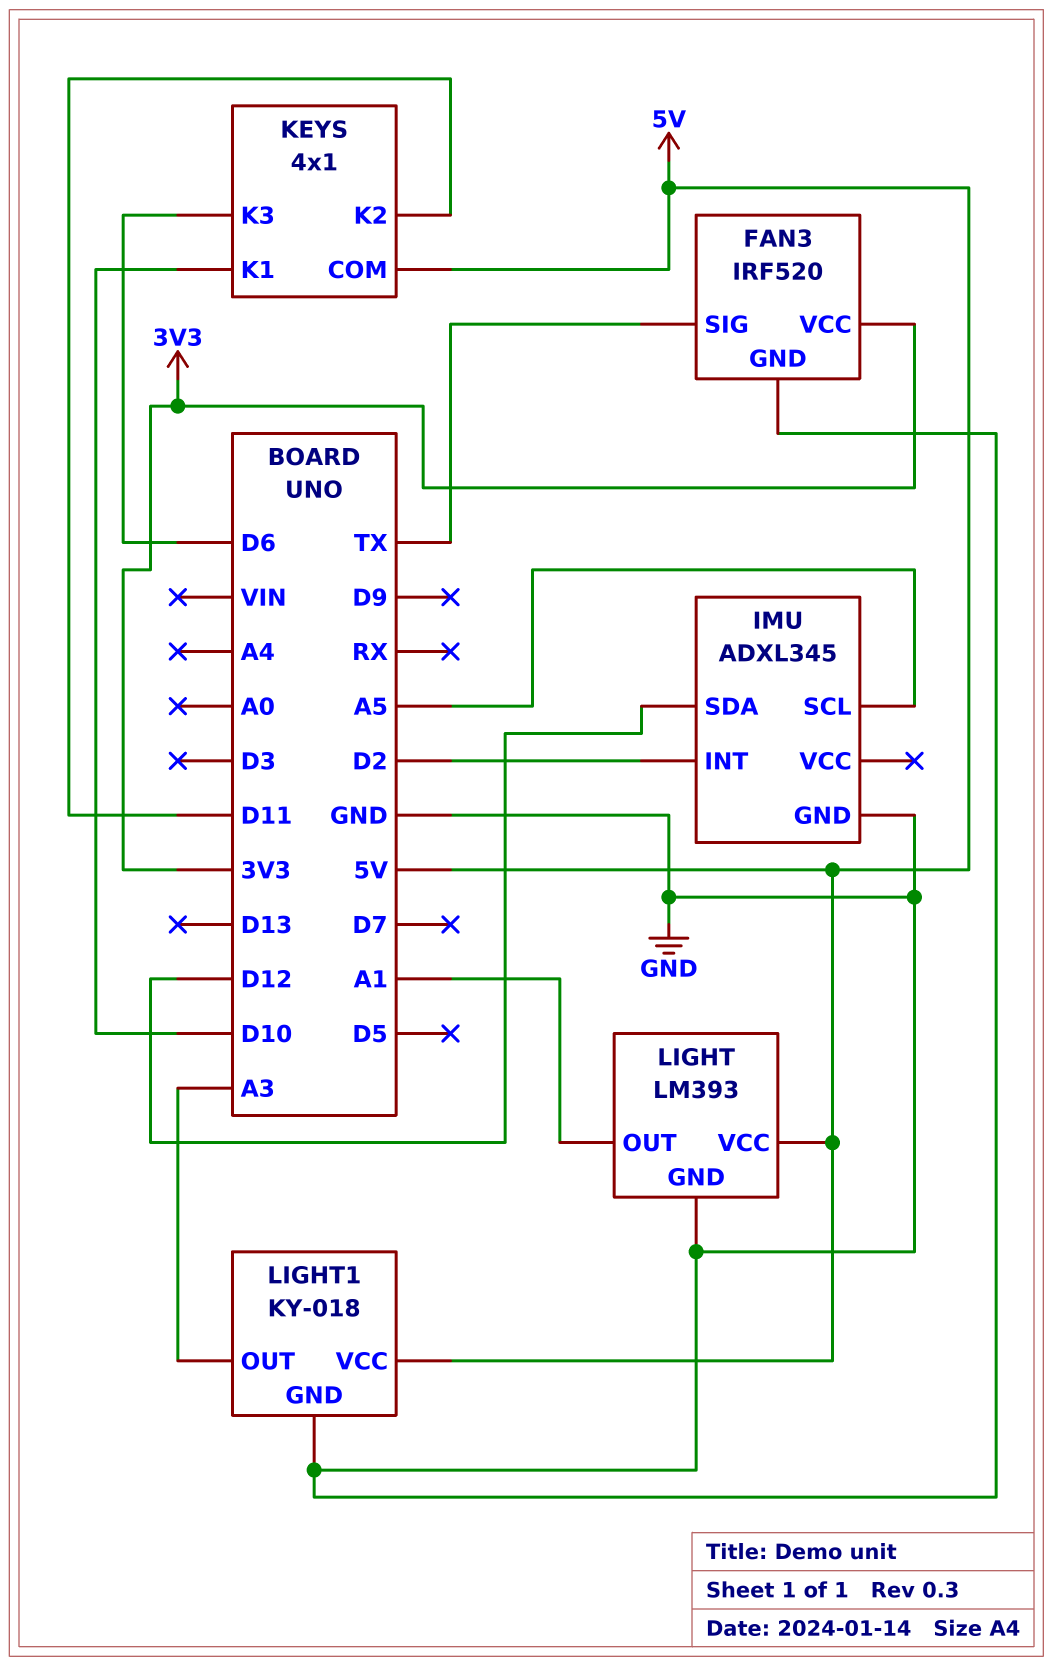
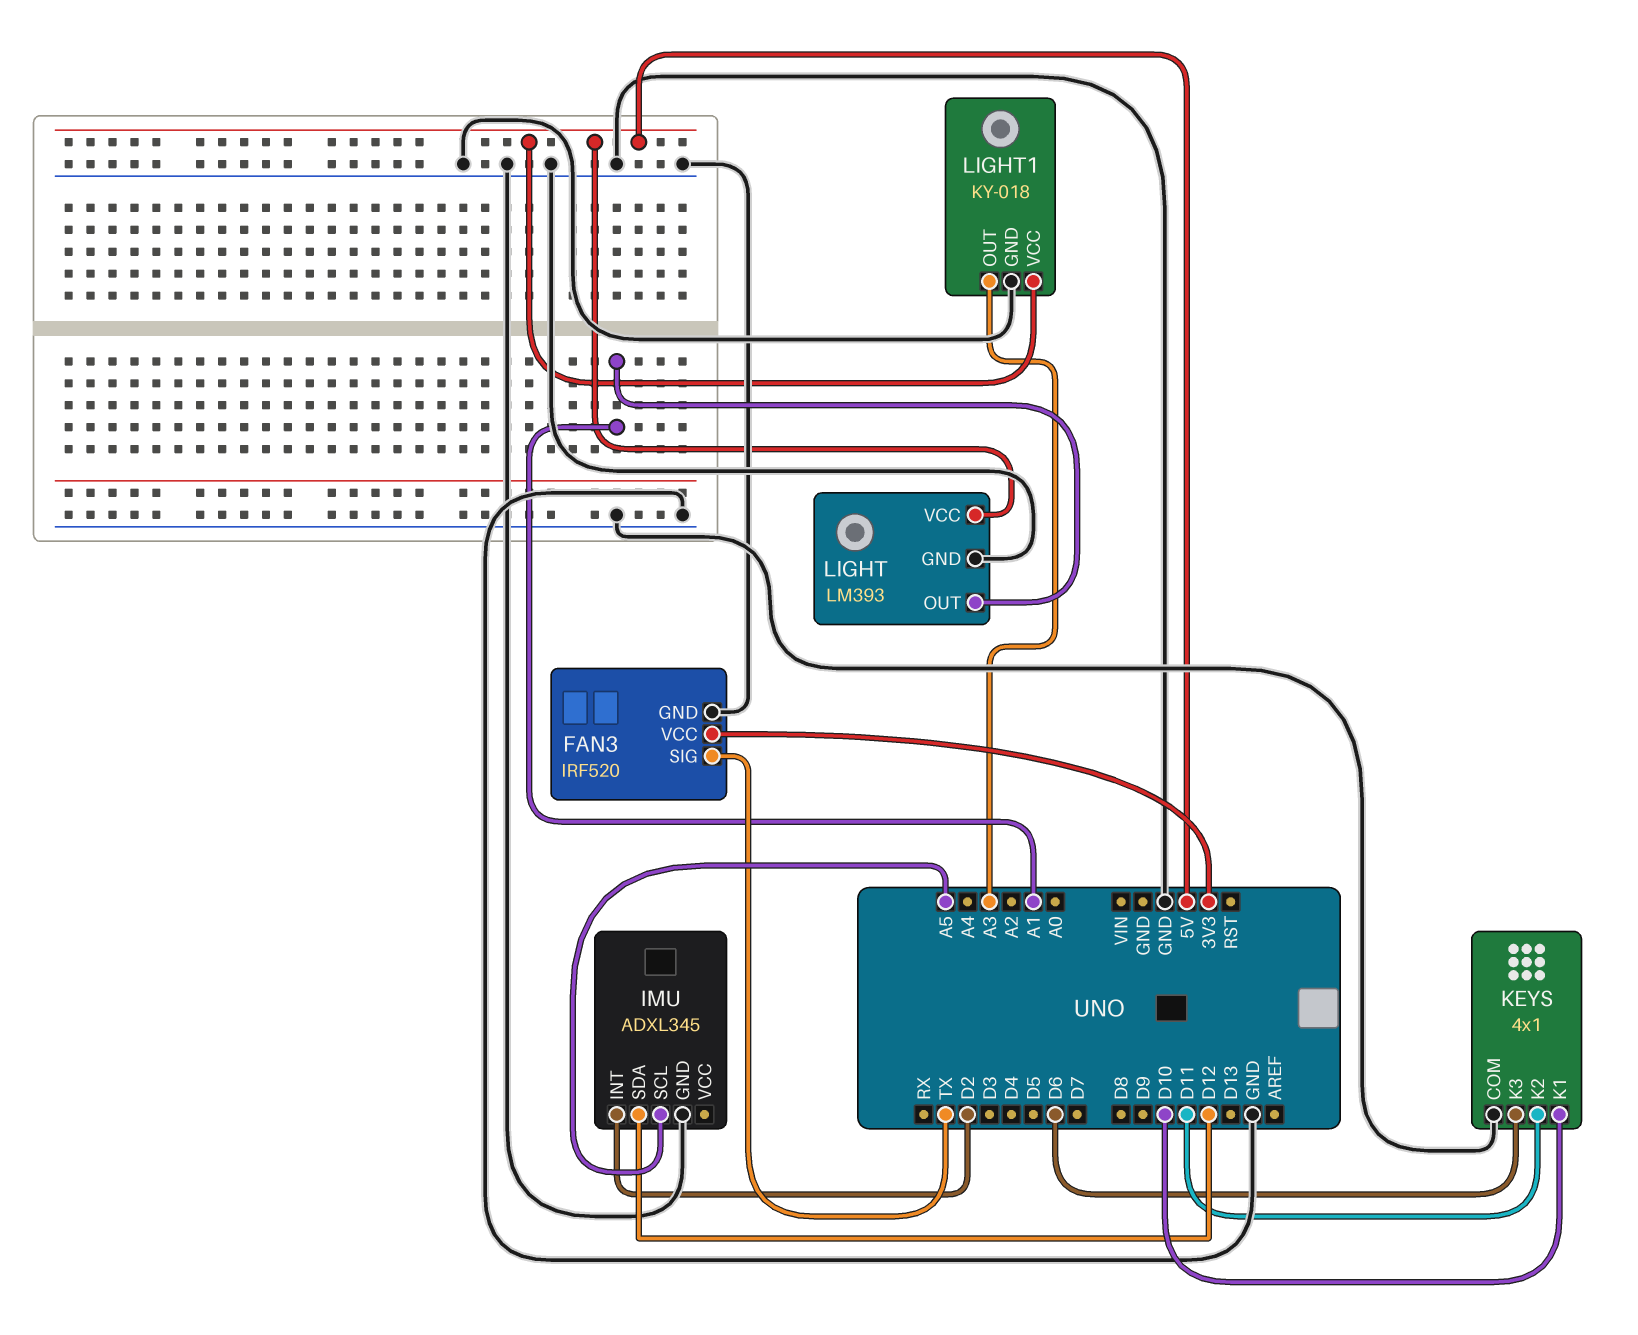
KEYS pin COM: 5V -> GND

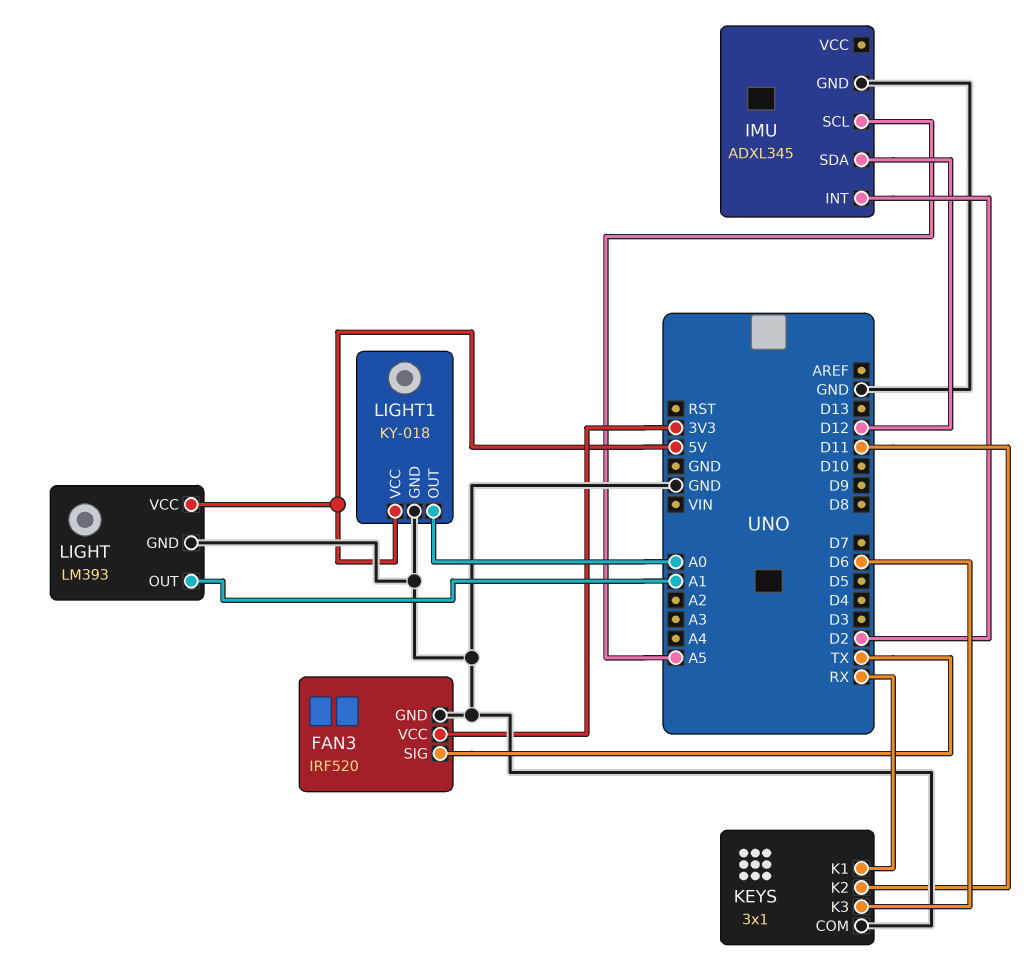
KEYS: 4x1 -> 3x1
KEYS pin K1: D10 -> RX
LIGHT1 pin OUT: A3 -> A0

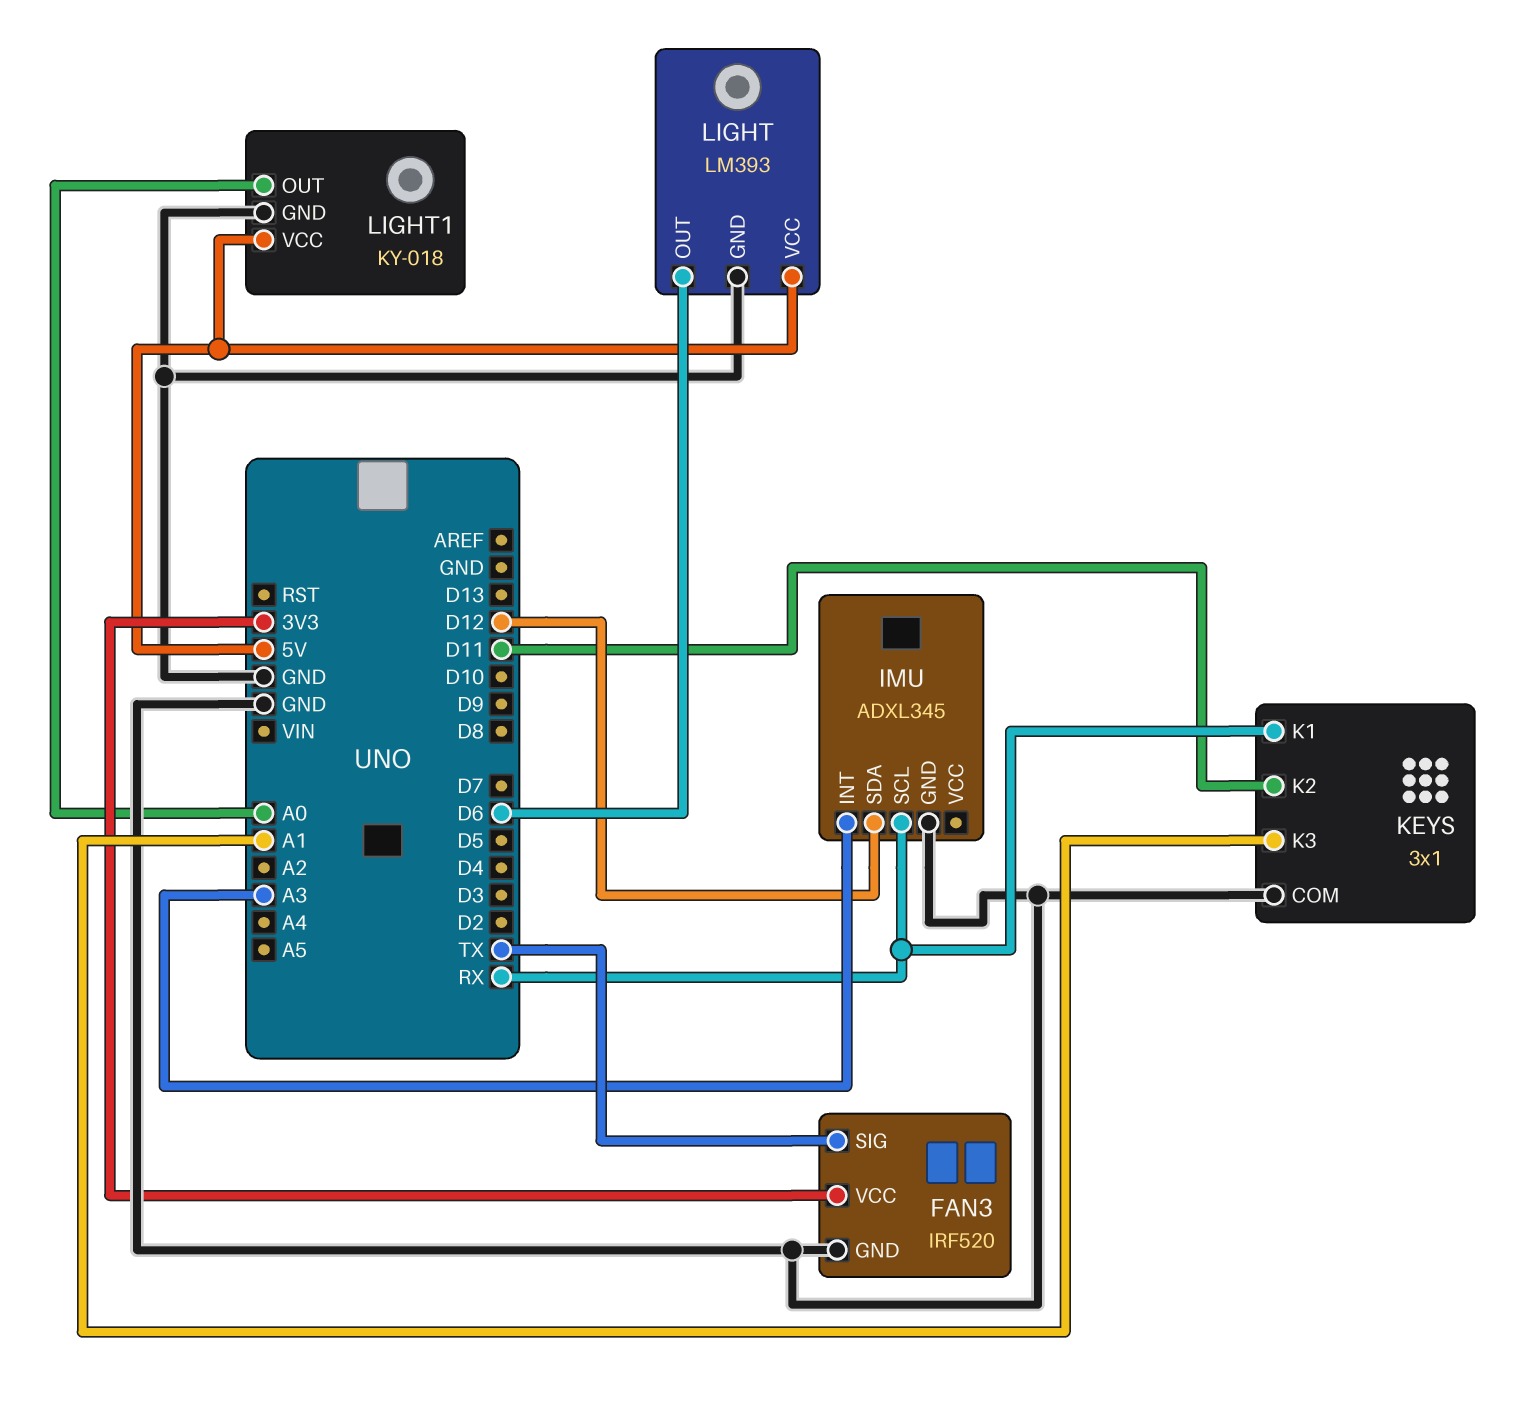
IMU pin INT: D2 -> A3
IMU pin SCL: A5 -> RX
KEYS pin K3: D6 -> A1
LIGHT pin OUT: A1 -> D6

